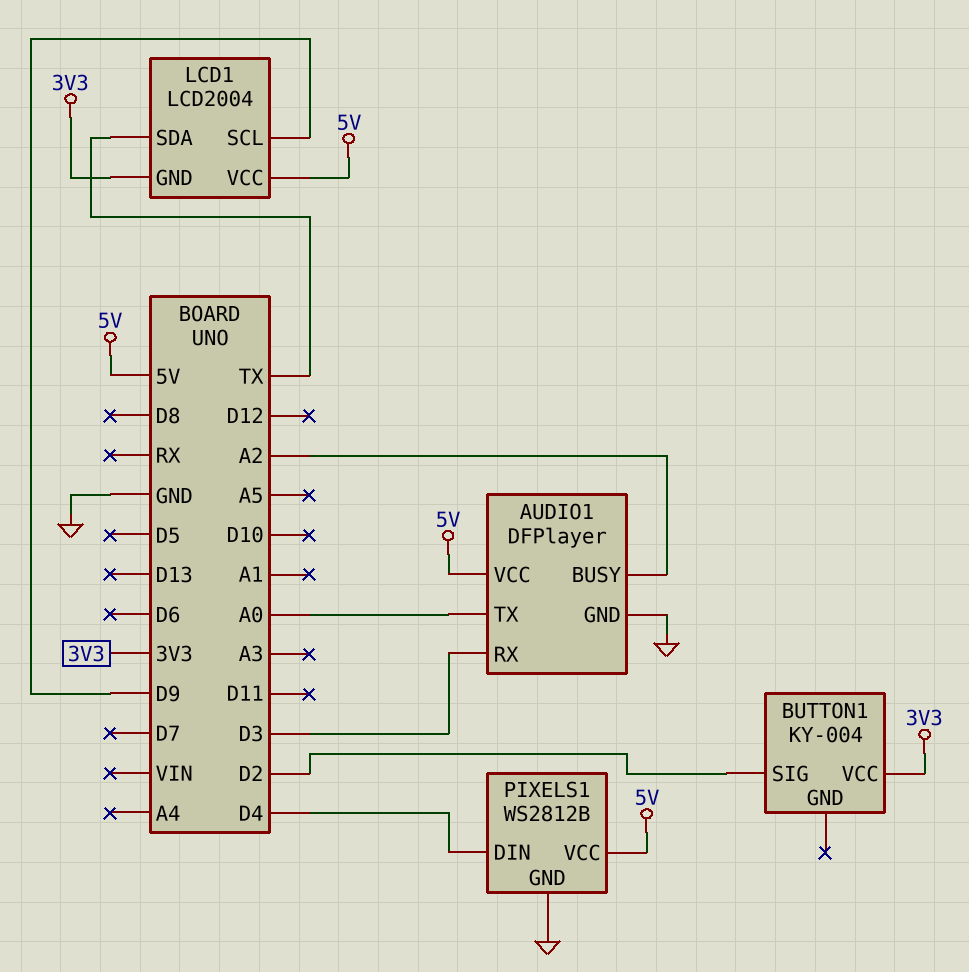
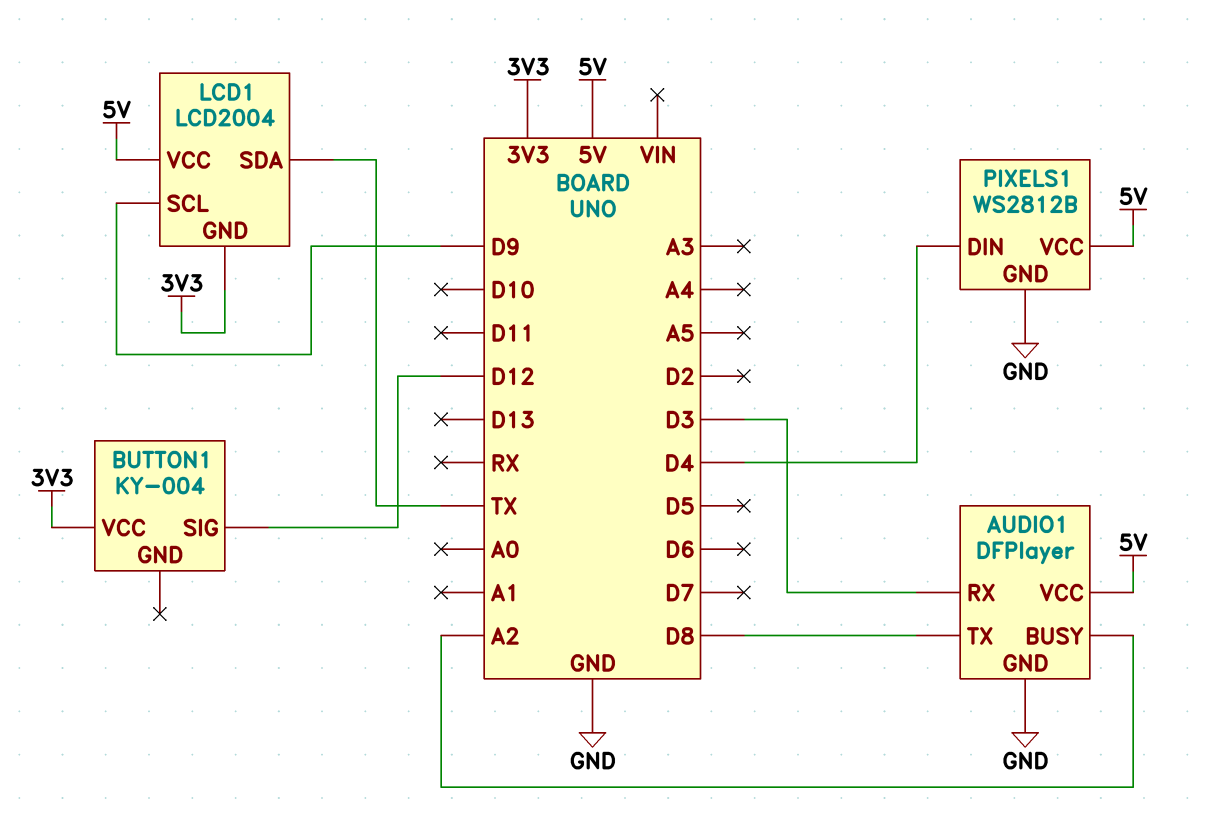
AUDIO1 pin TX: A0 -> D8
BUTTON1 pin SIG: D2 -> D12

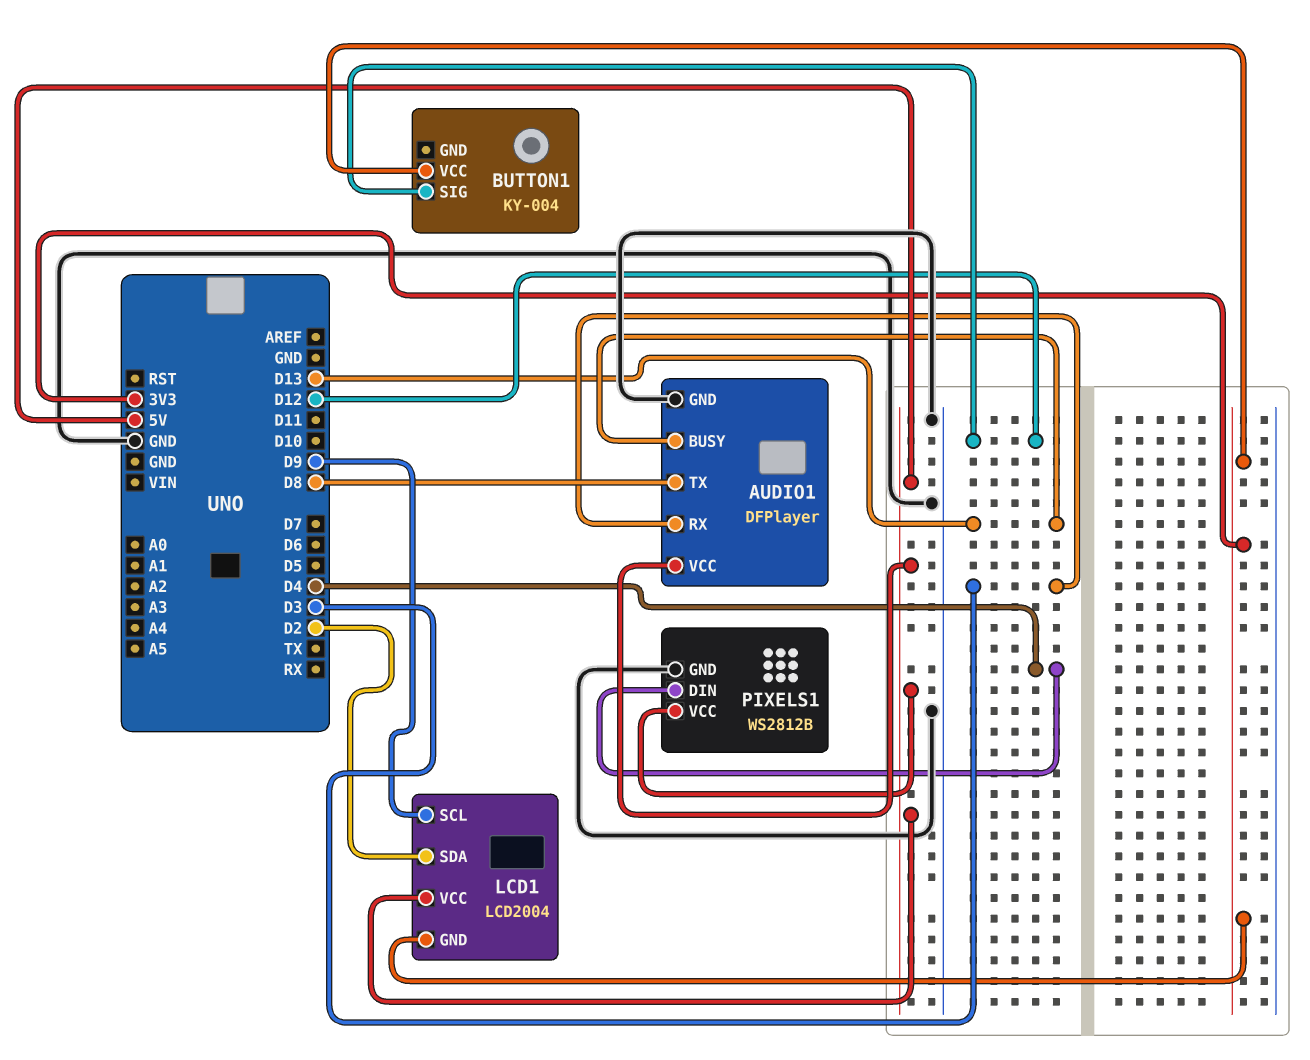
AUDIO1 pin BUSY: A2 -> D13
LCD1 pin SDA: TX -> D2

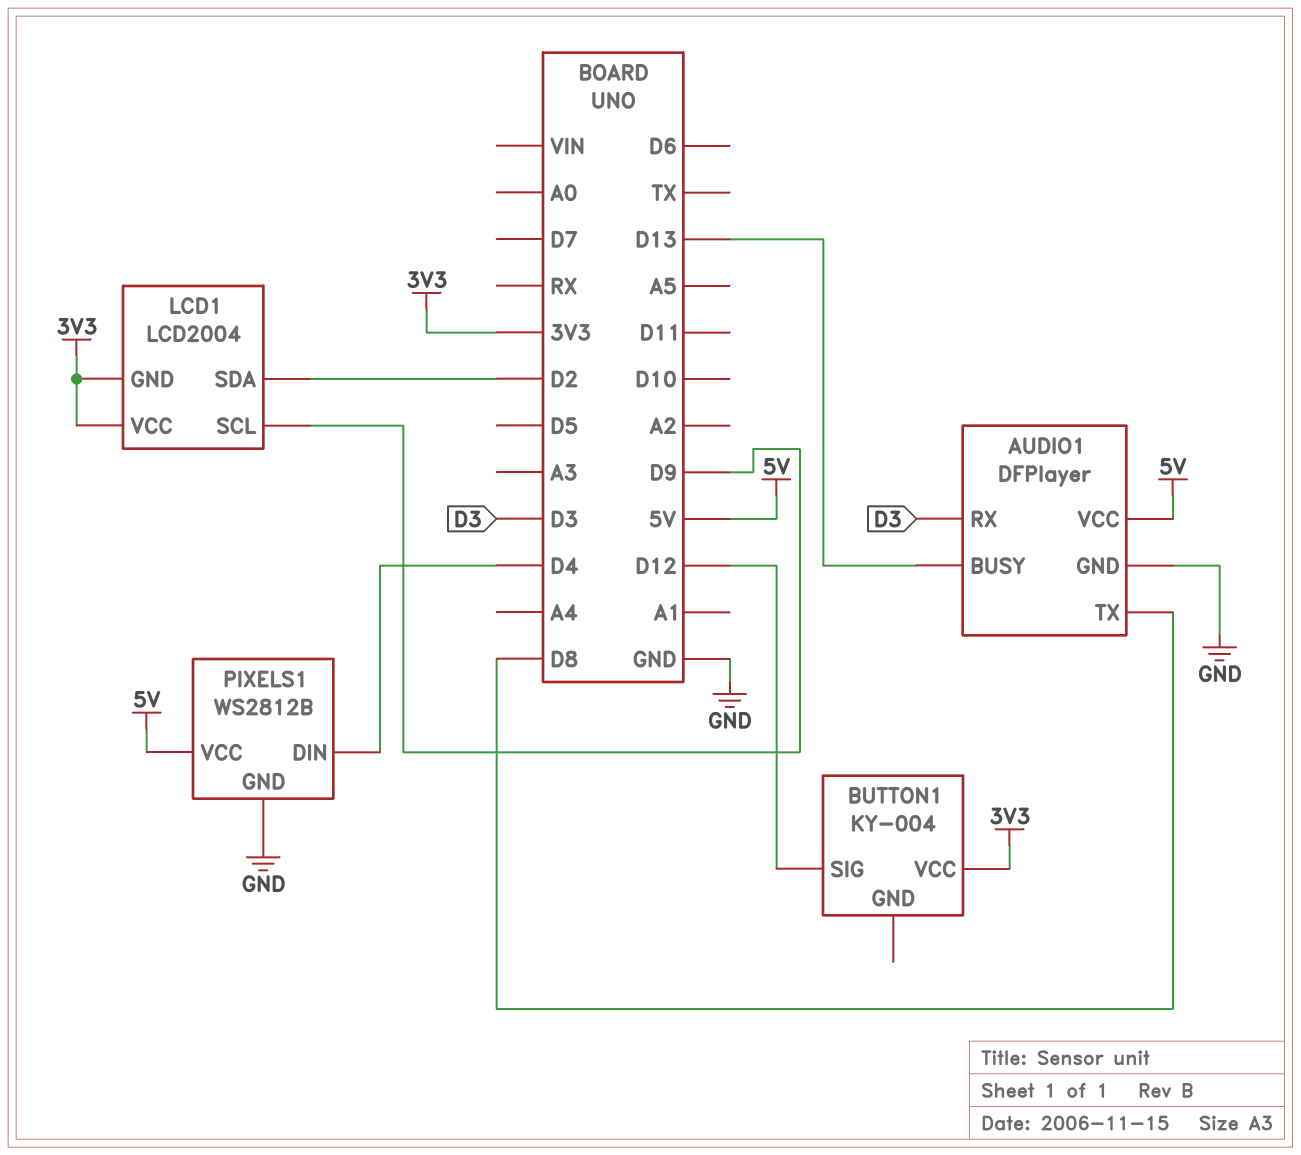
LCD1 pin VCC: 5V -> 3V3

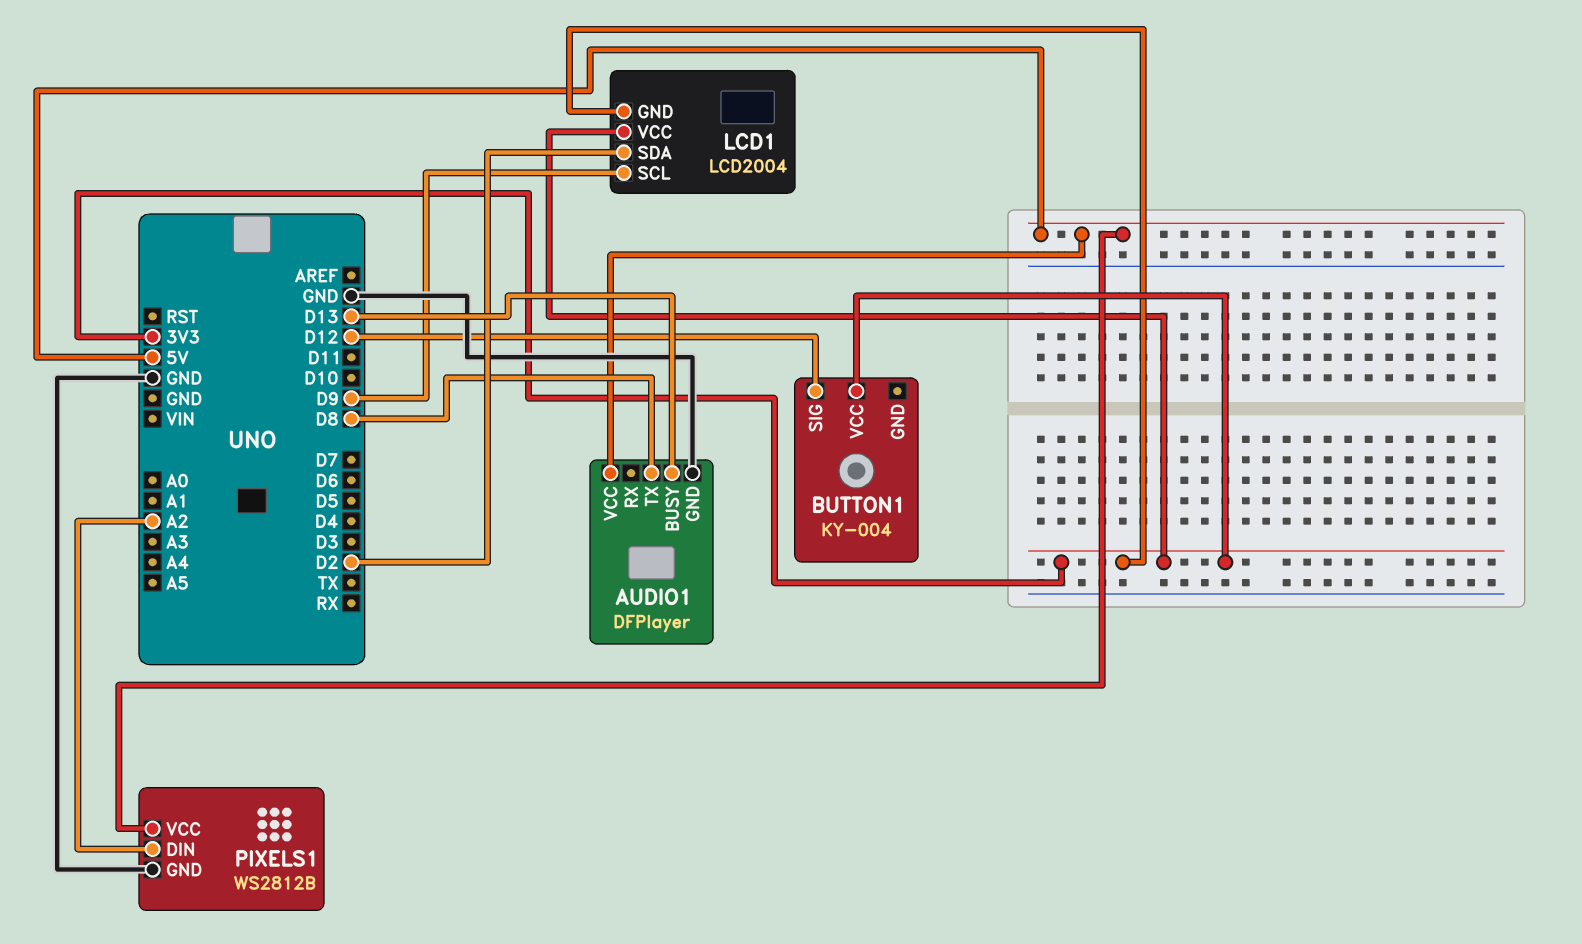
AUDIO1 pin RX: D3 -> none
PIXELS1 pin DIN: D4 -> A2

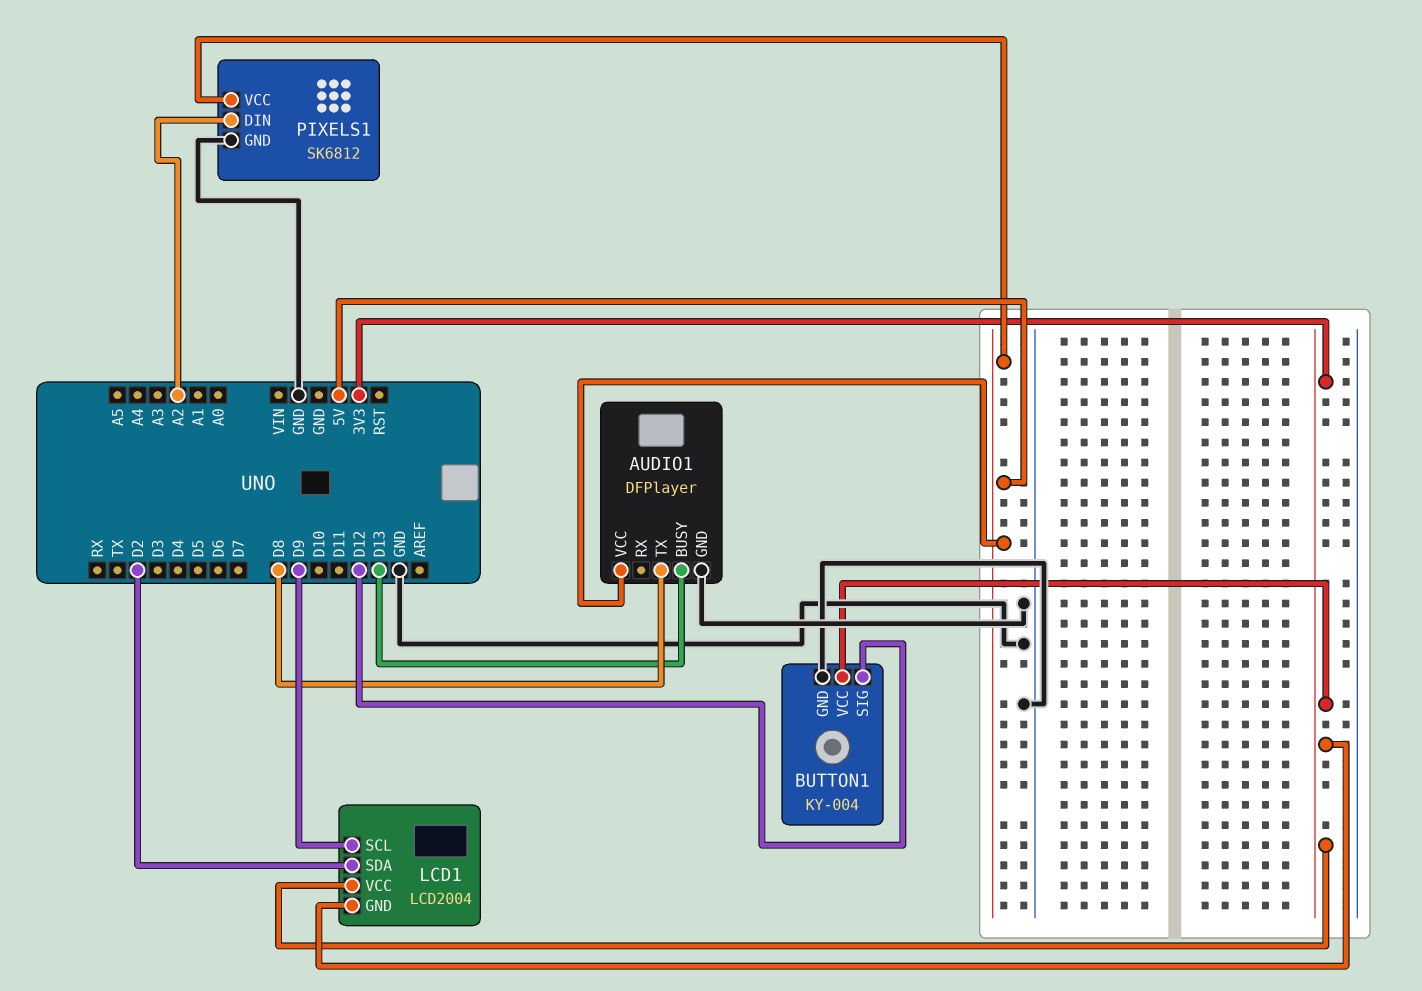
BUTTON1 pin GND: none -> GND
PIXELS1: WS2812B -> SK6812

